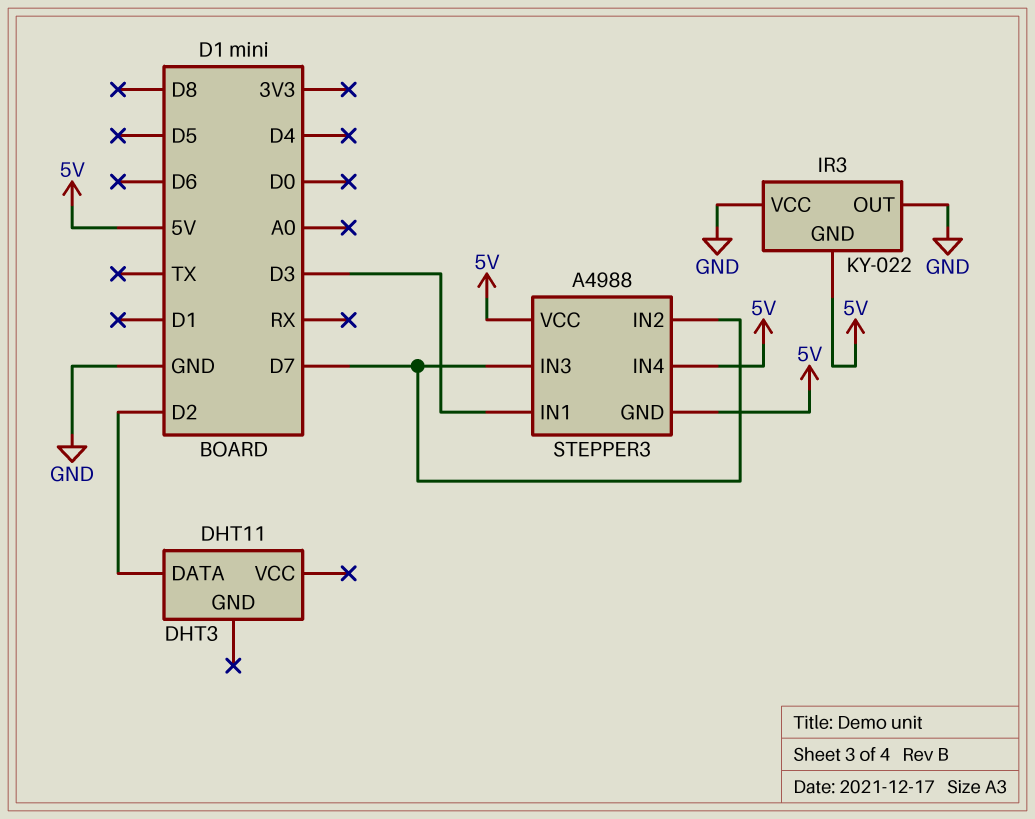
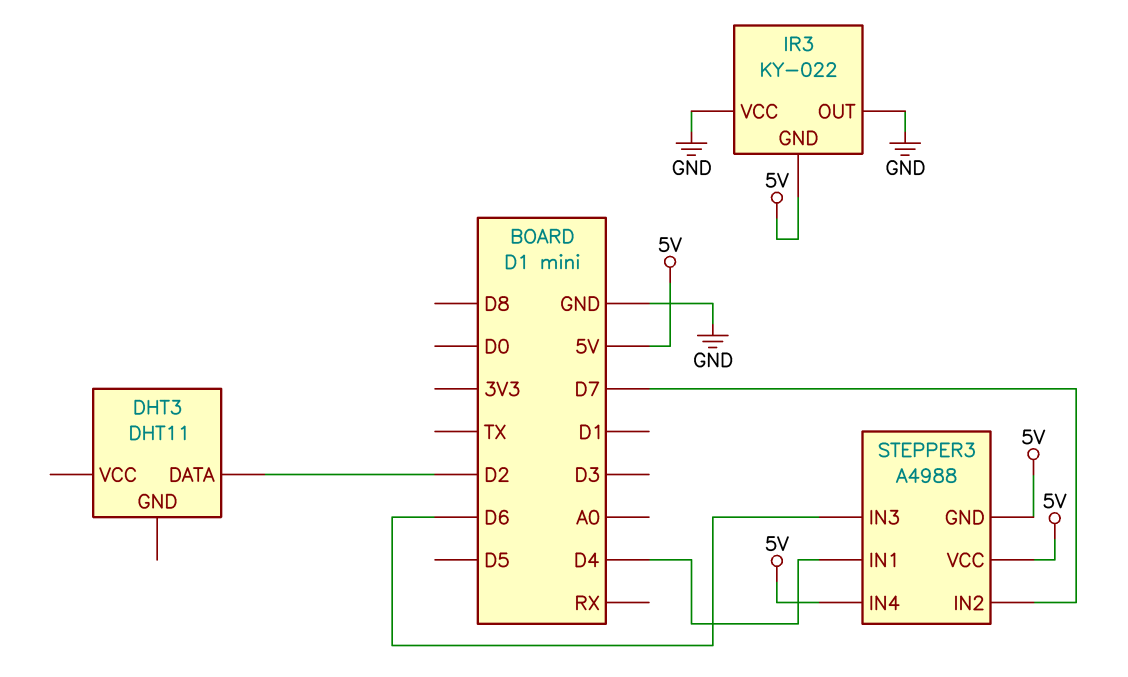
STEPPER3 pin IN1: D3 -> D4
STEPPER3 pin IN3: D7 -> D6

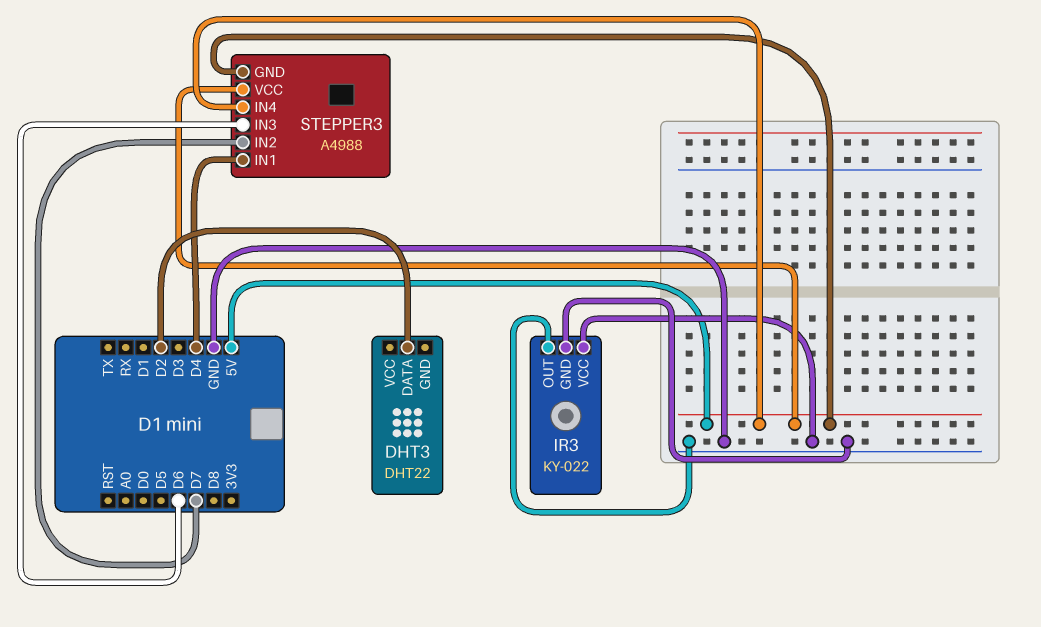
DHT3: DHT11 -> DHT22
IR3 pin GND: 5V -> GND

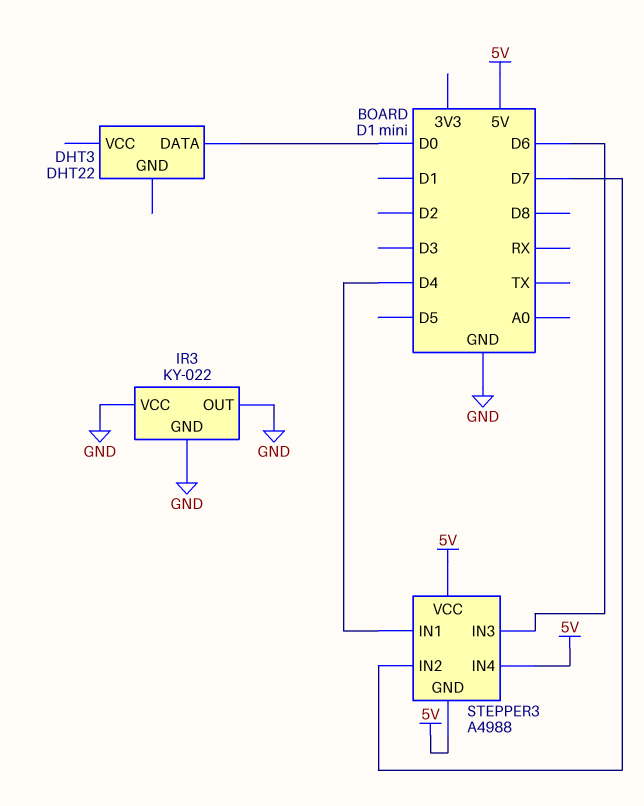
DHT3 pin DATA: D2 -> D0

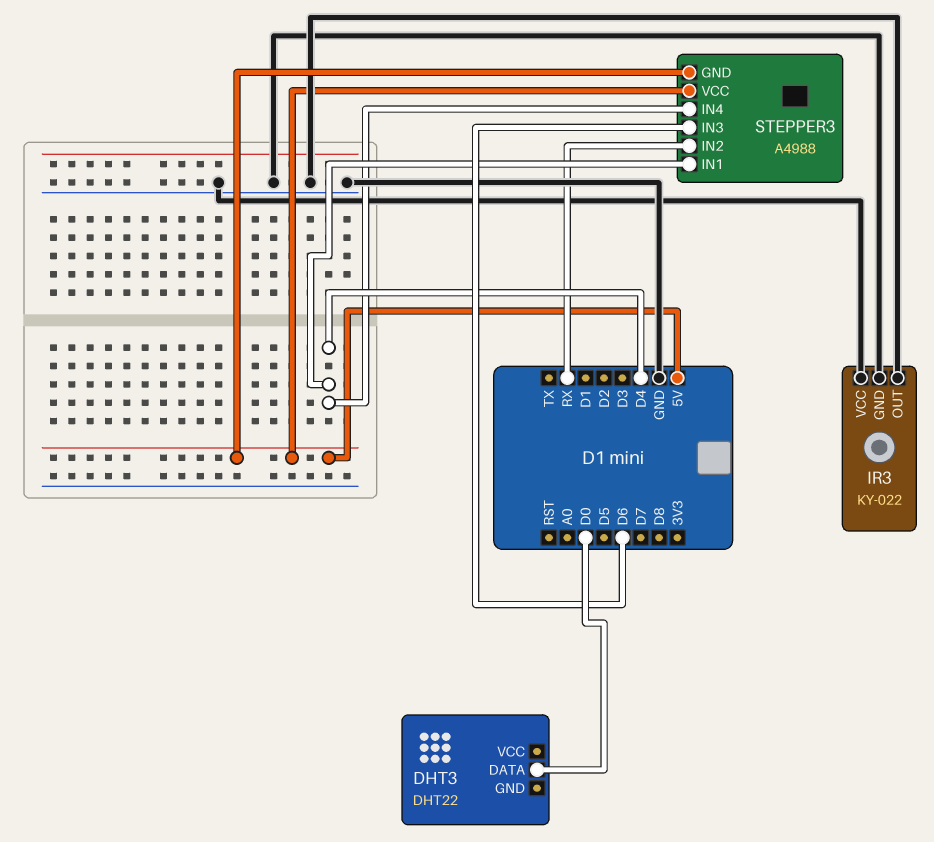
STEPPER3 pin IN2: D7 -> RX
STEPPER3 pin IN4: 5V -> D4

